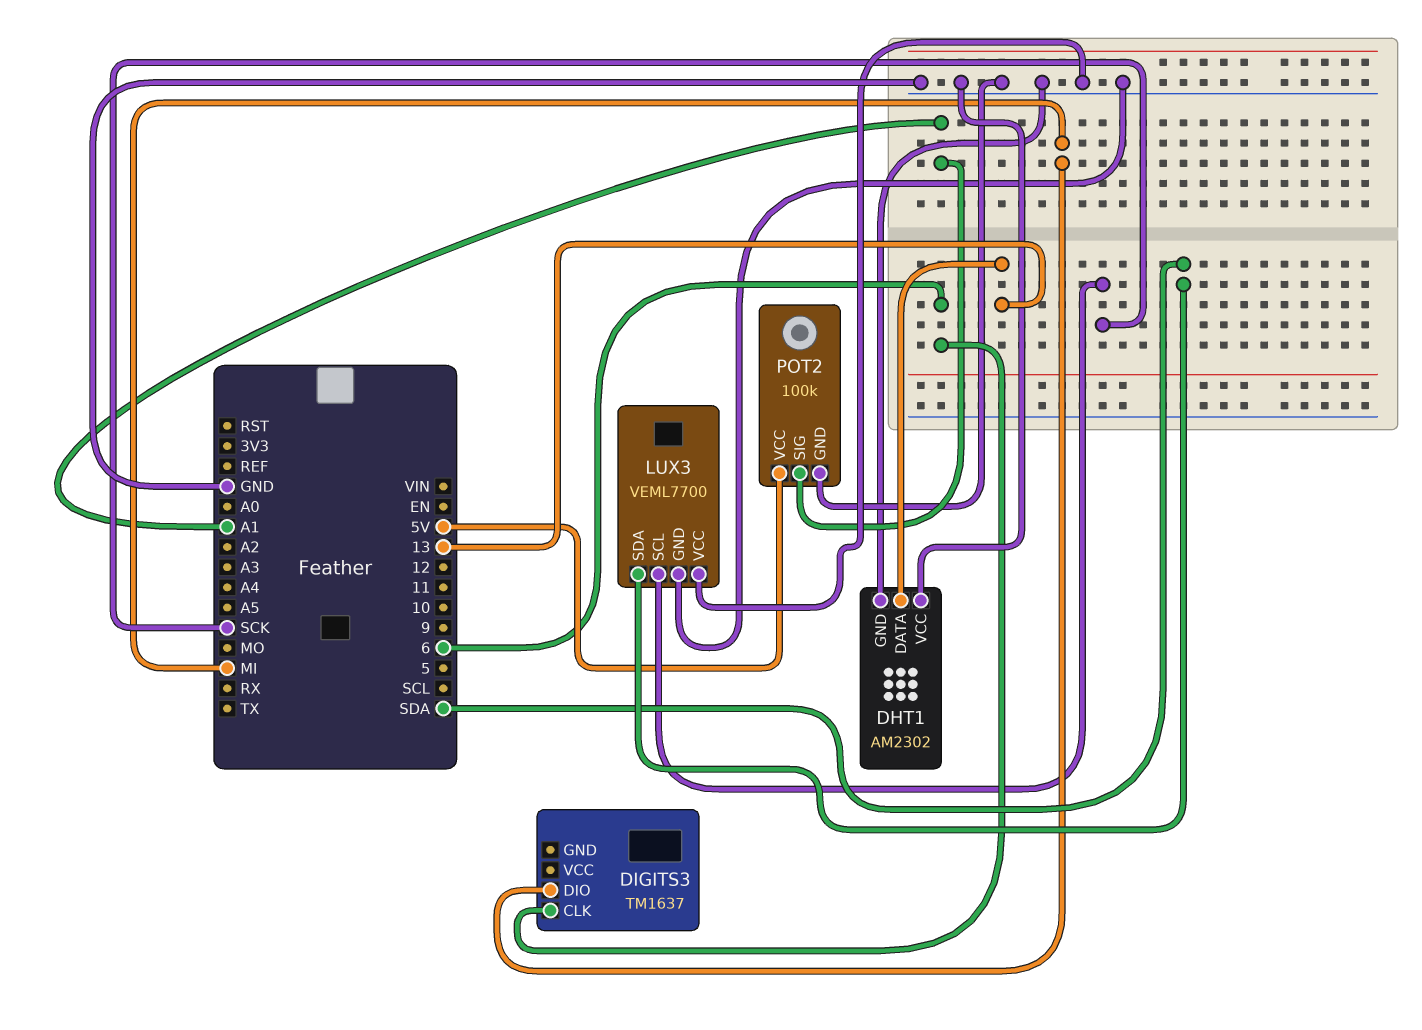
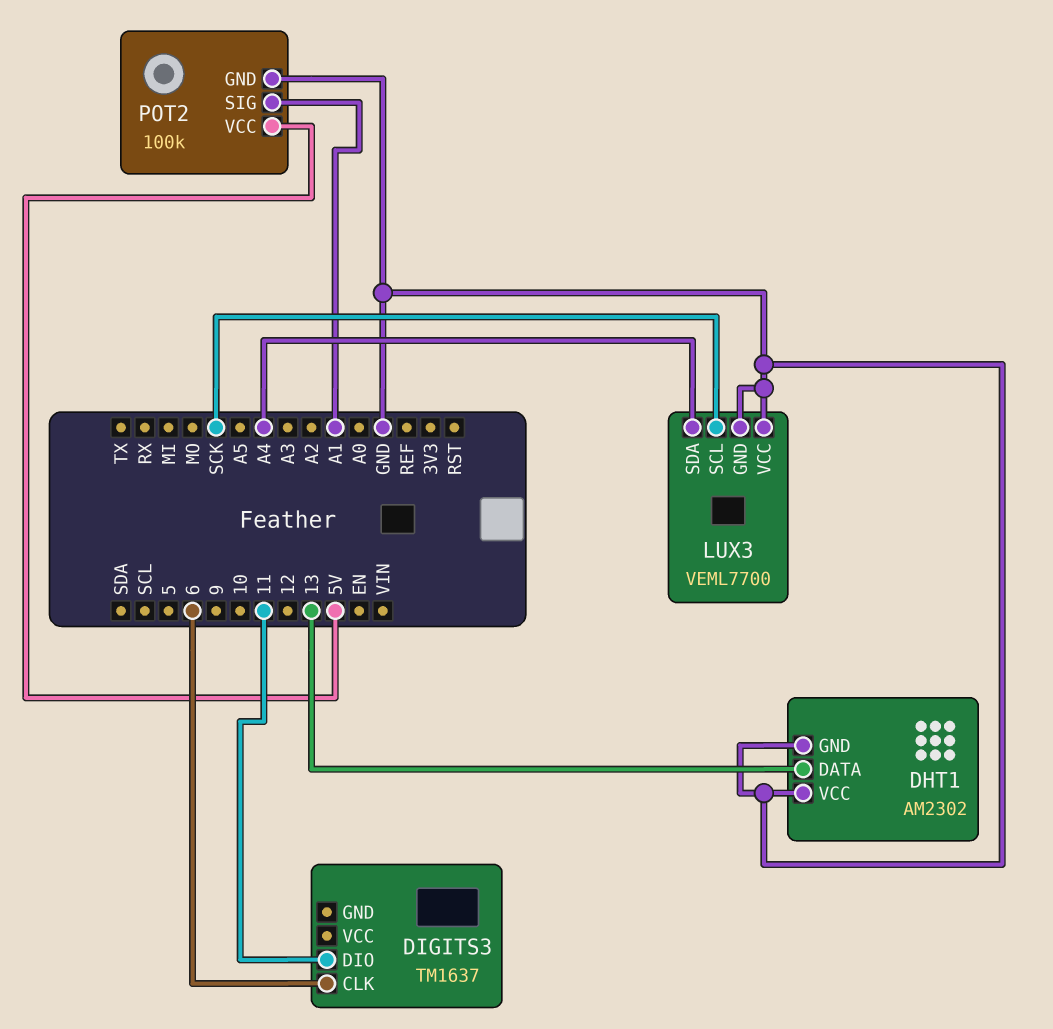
DIGITS3 pin DIO: MI -> 11
LUX3 pin SDA: SDA -> A4

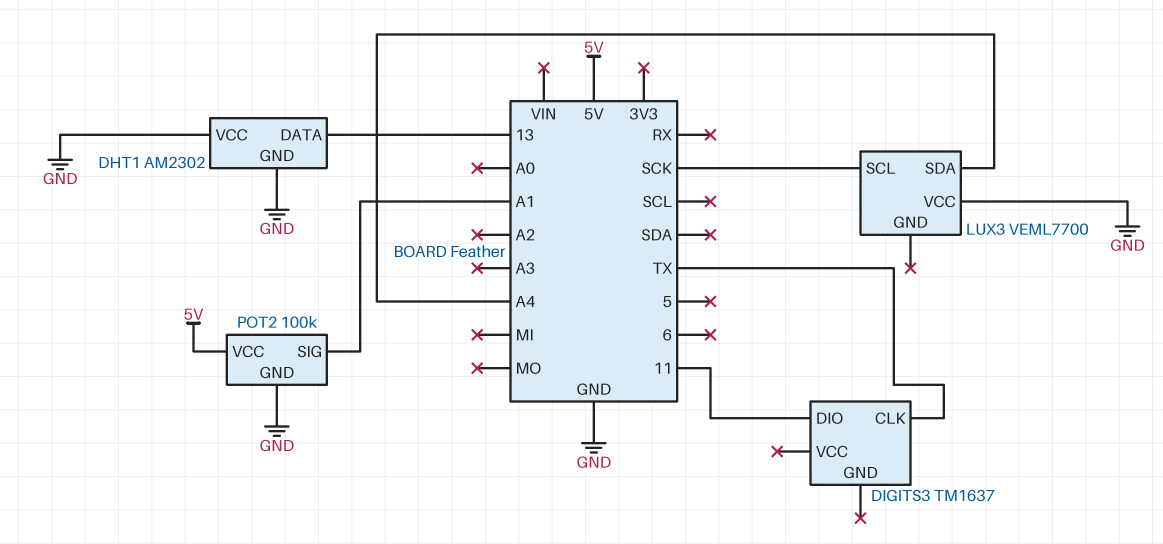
DIGITS3 pin CLK: 6 -> TX
LUX3 pin GND: GND -> none

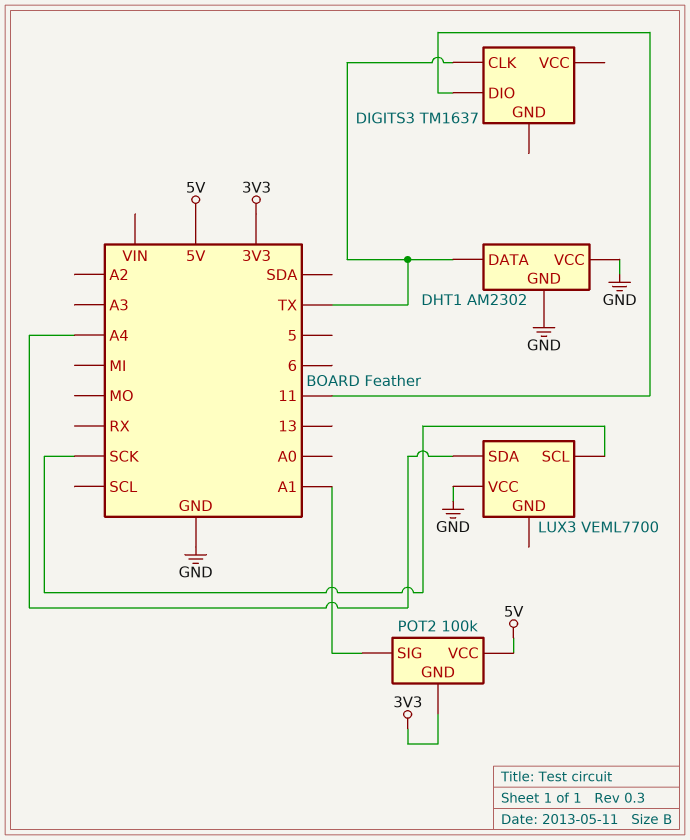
DHT1 pin DATA: 13 -> TX
POT2 pin GND: GND -> 3V3

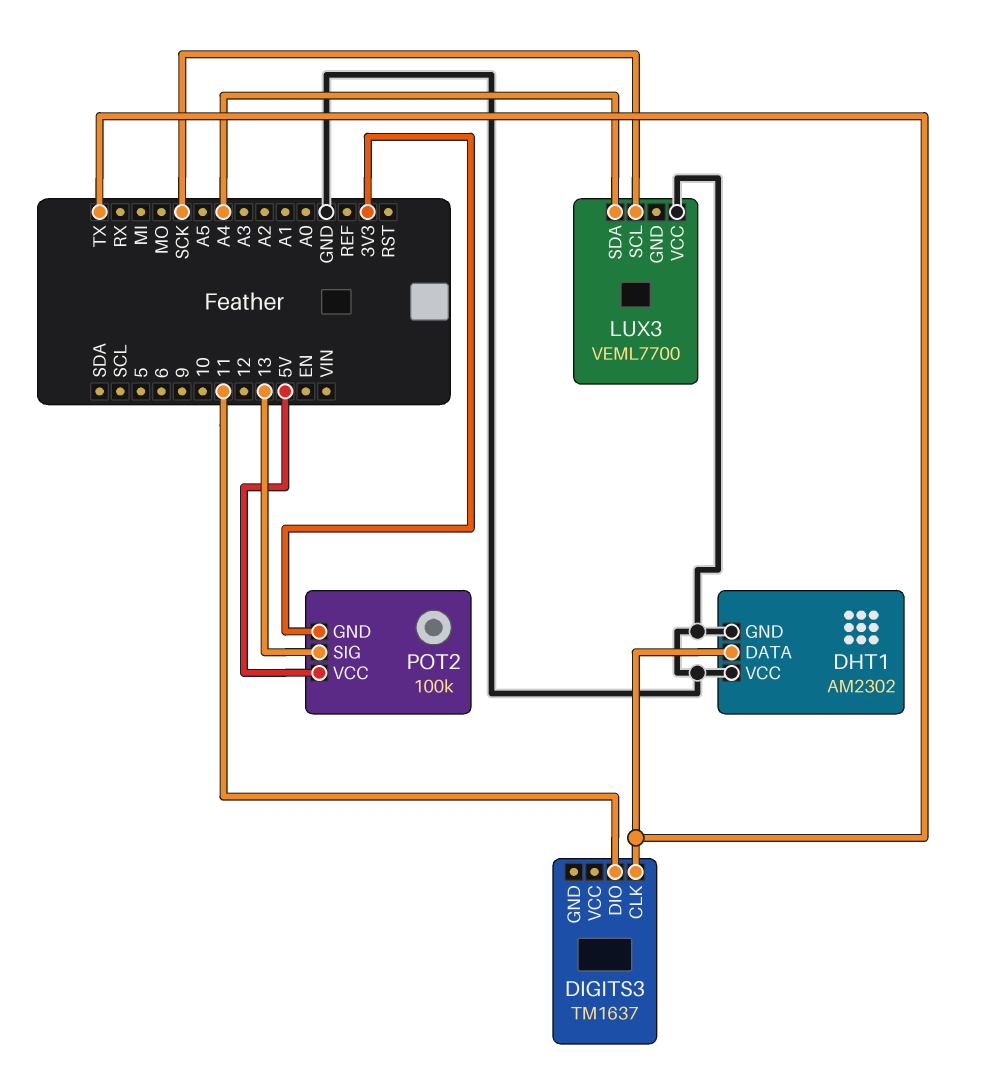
POT2 pin SIG: A1 -> 13

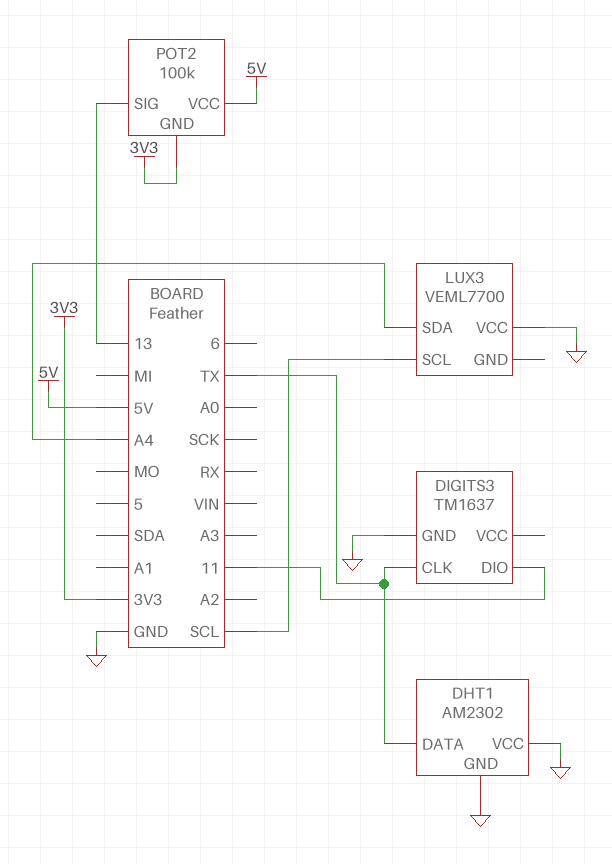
DIGITS3 pin GND: none -> GND
LUX3 pin SCL: SCK -> SCL

